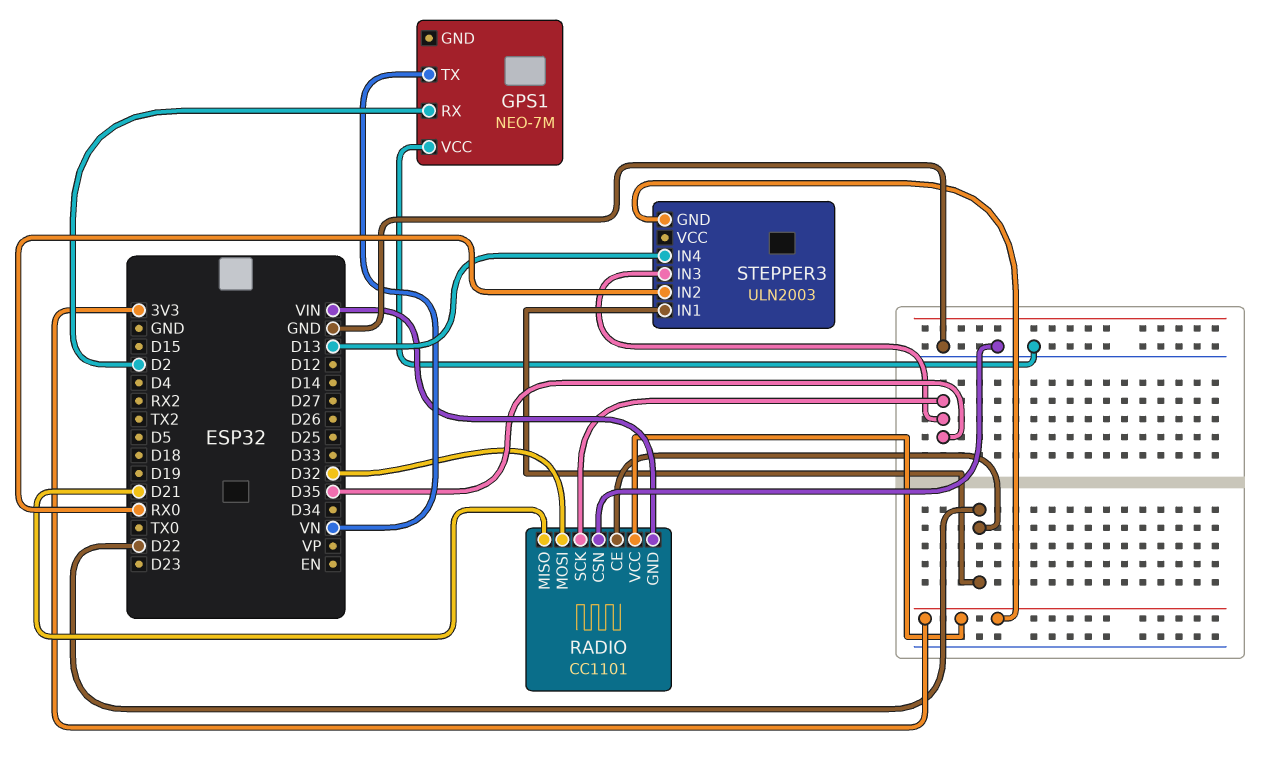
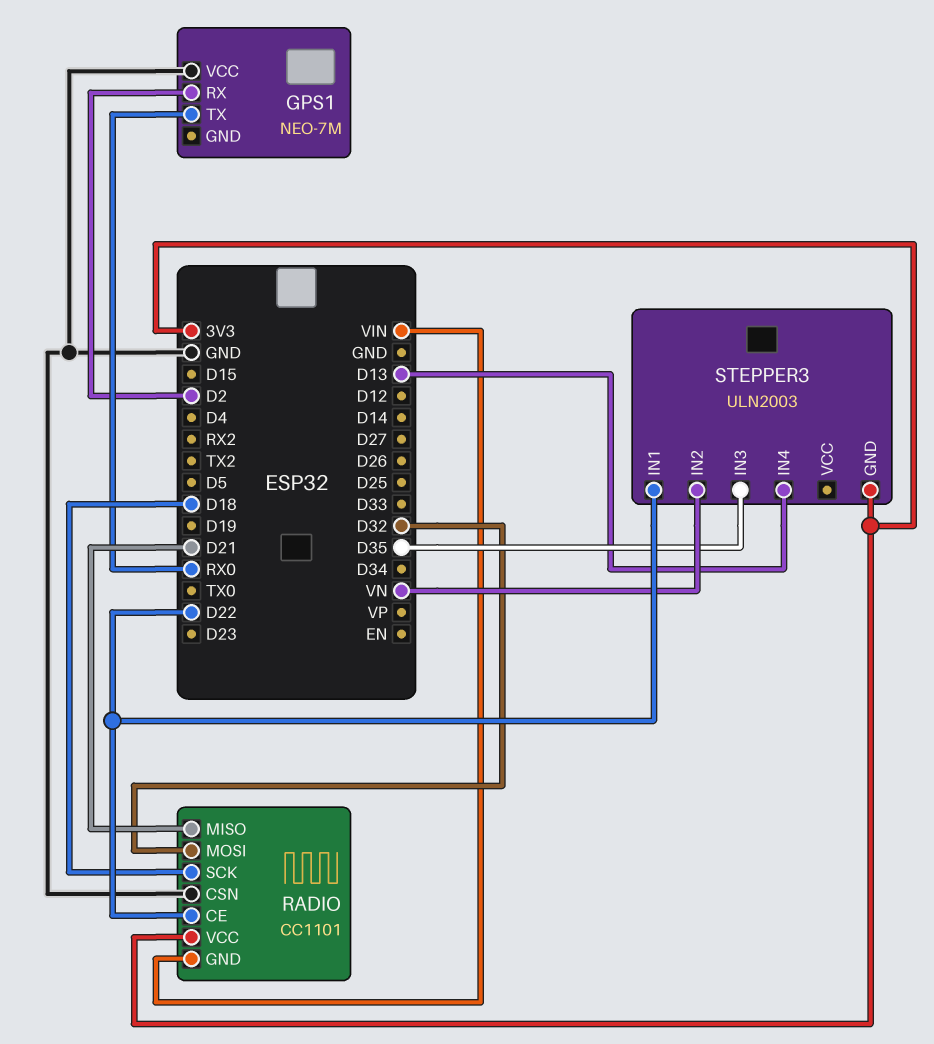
GPS1 pin TX: VN -> RX0
RADIO pin SCK: D35 -> D18
STEPPER3 pin IN2: RX0 -> VN

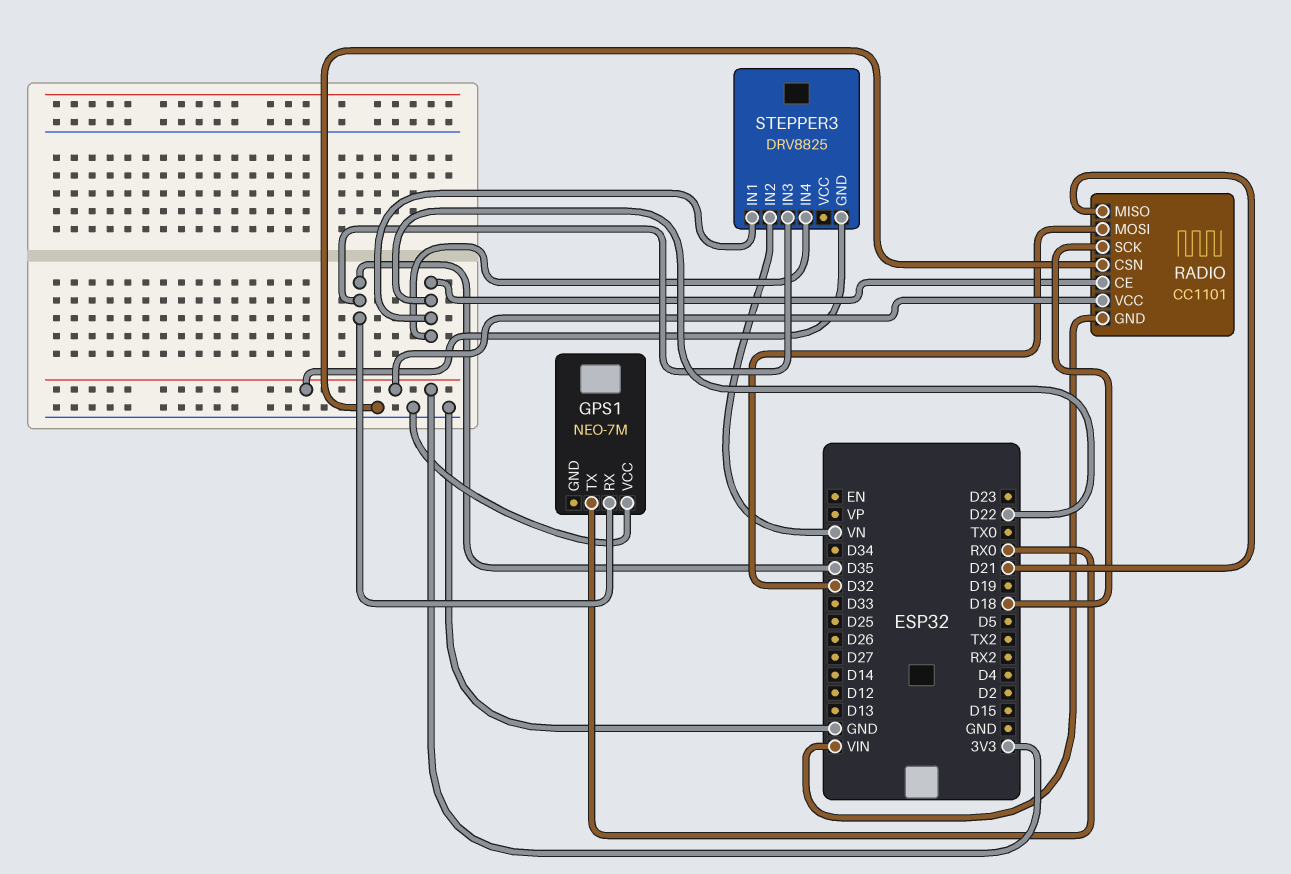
GPS1 pin RX: D2 -> D35
STEPPER3: ULN2003 -> DRV8825
STEPPER3 pin IN4: D13 -> D22

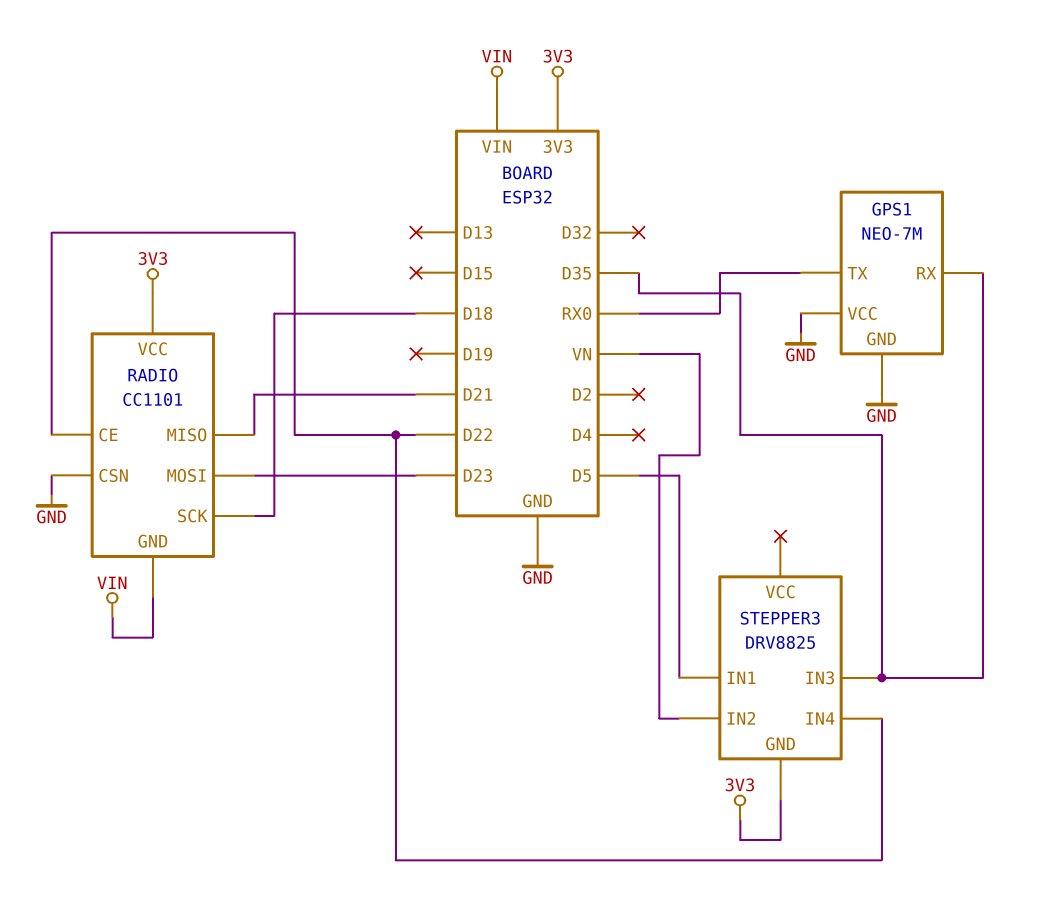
GPS1 pin GND: none -> GND
RADIO pin MOSI: D32 -> D23
STEPPER3 pin IN1: D22 -> D5

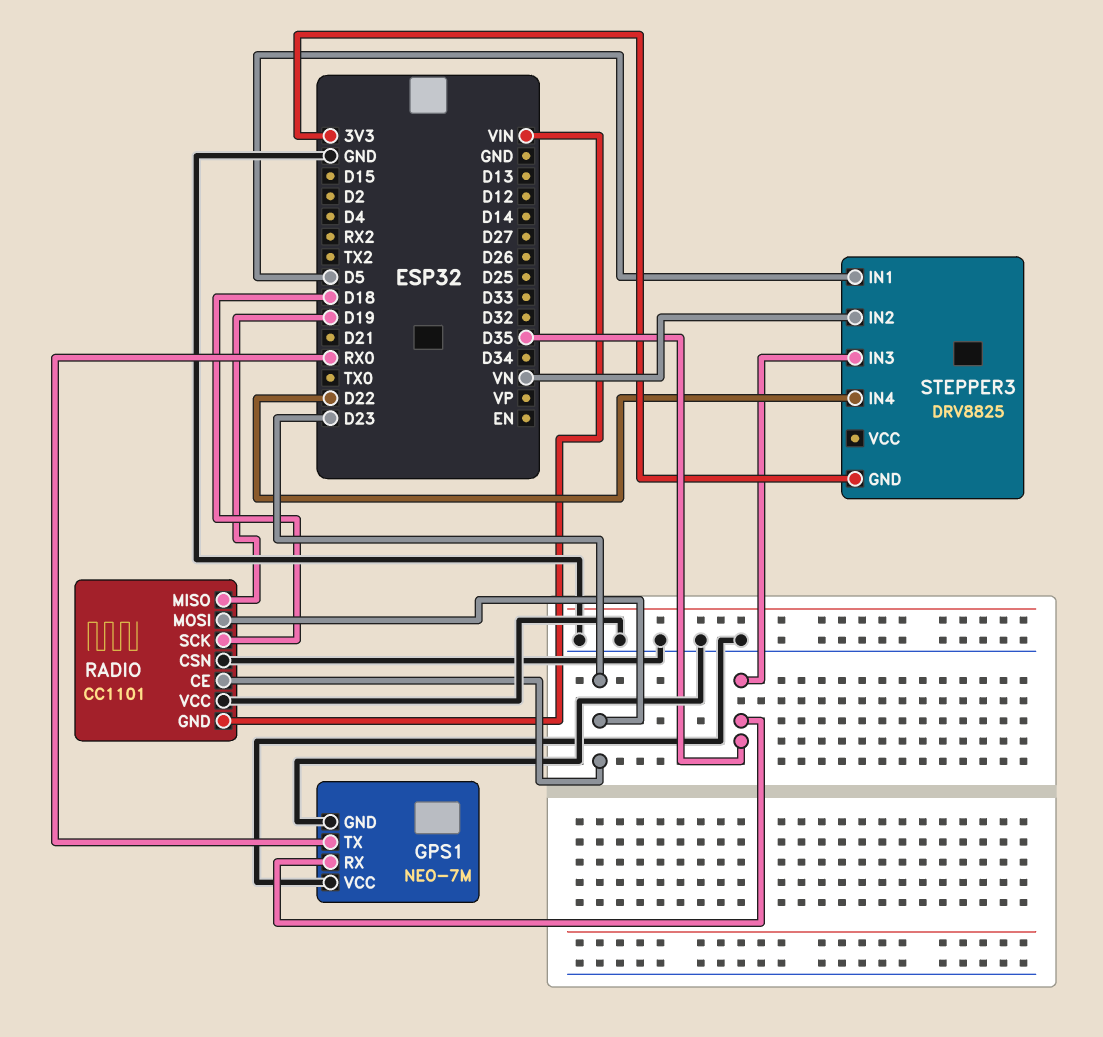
RADIO pin CE: D22 -> D23
RADIO pin MISO: D21 -> D19
RADIO pin VCC: 3V3 -> GND

